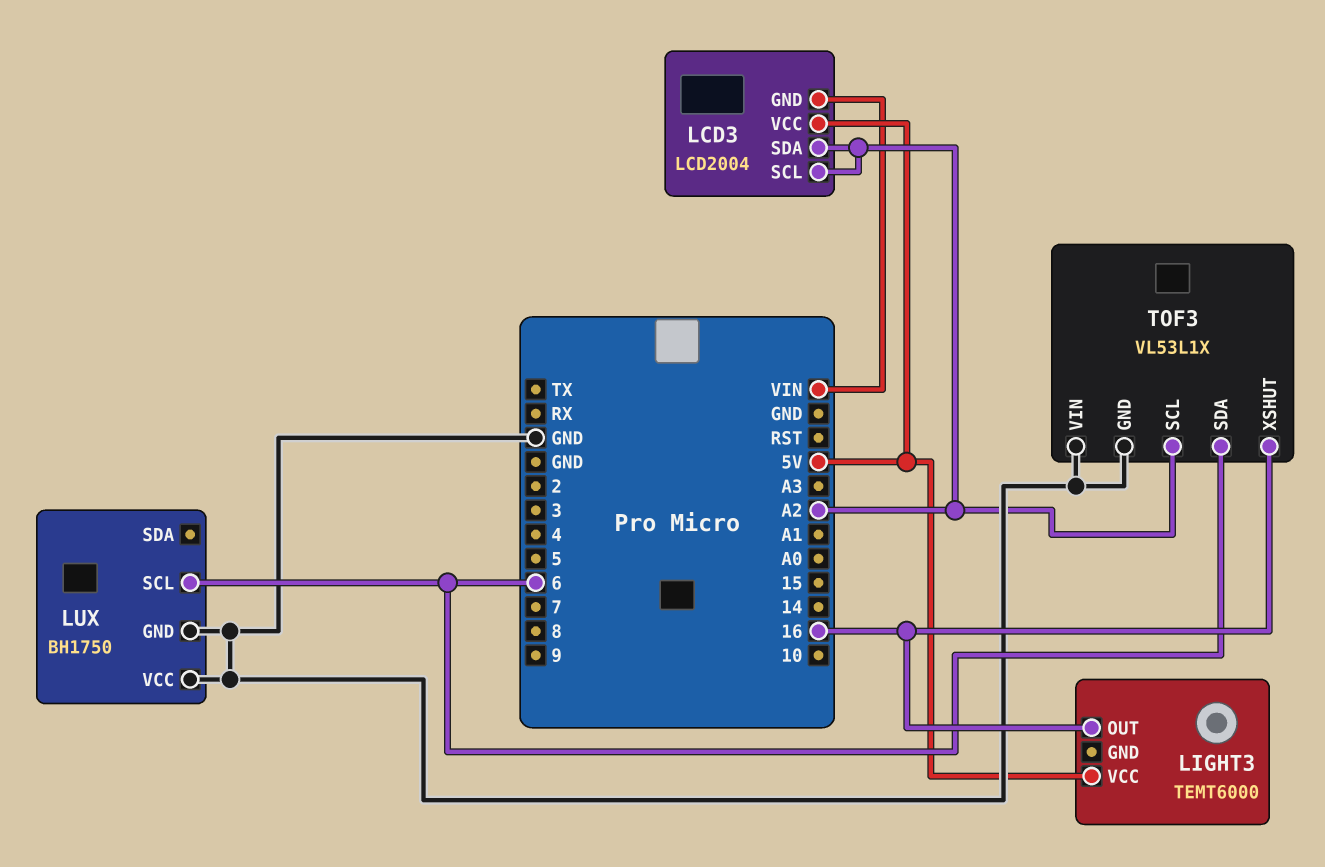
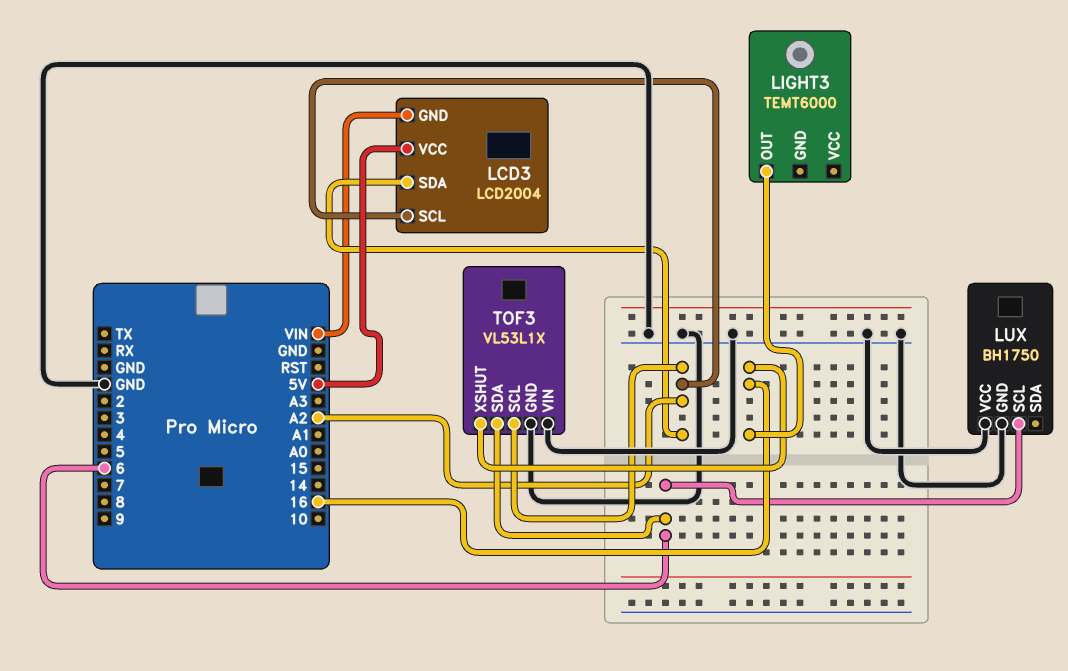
LIGHT3 pin VCC: 5V -> none

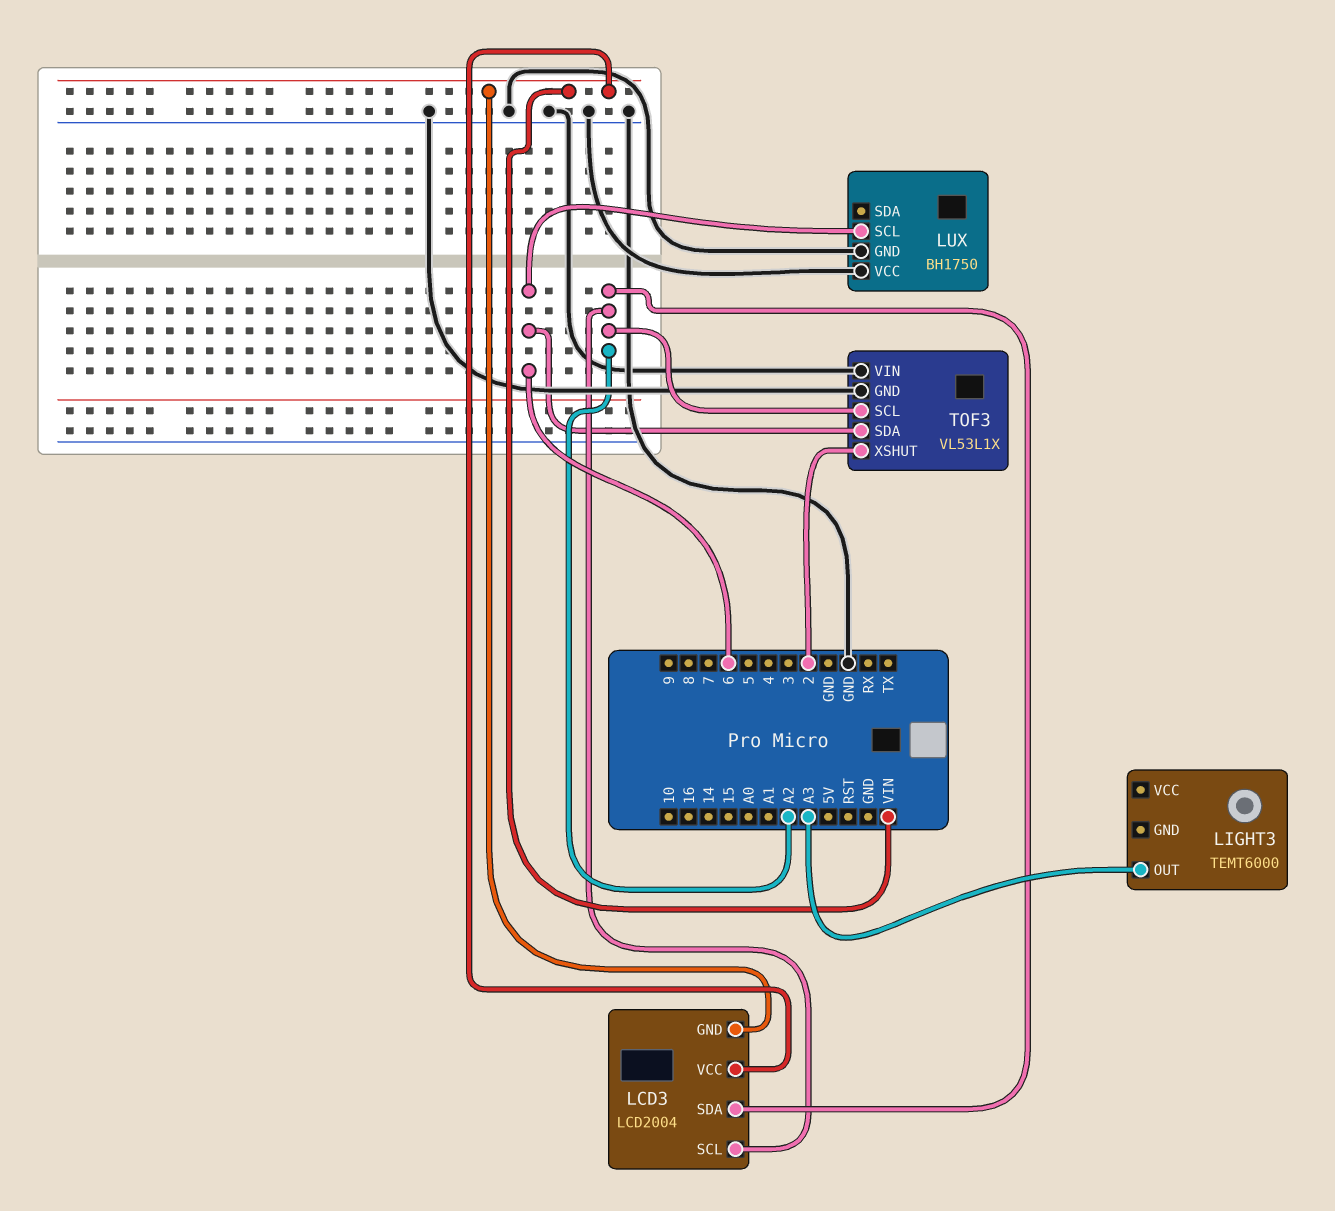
LCD3 pin VCC: 5V -> VIN
LIGHT3 pin OUT: 16 -> A3
TOF3 pin XSHUT: 16 -> 2

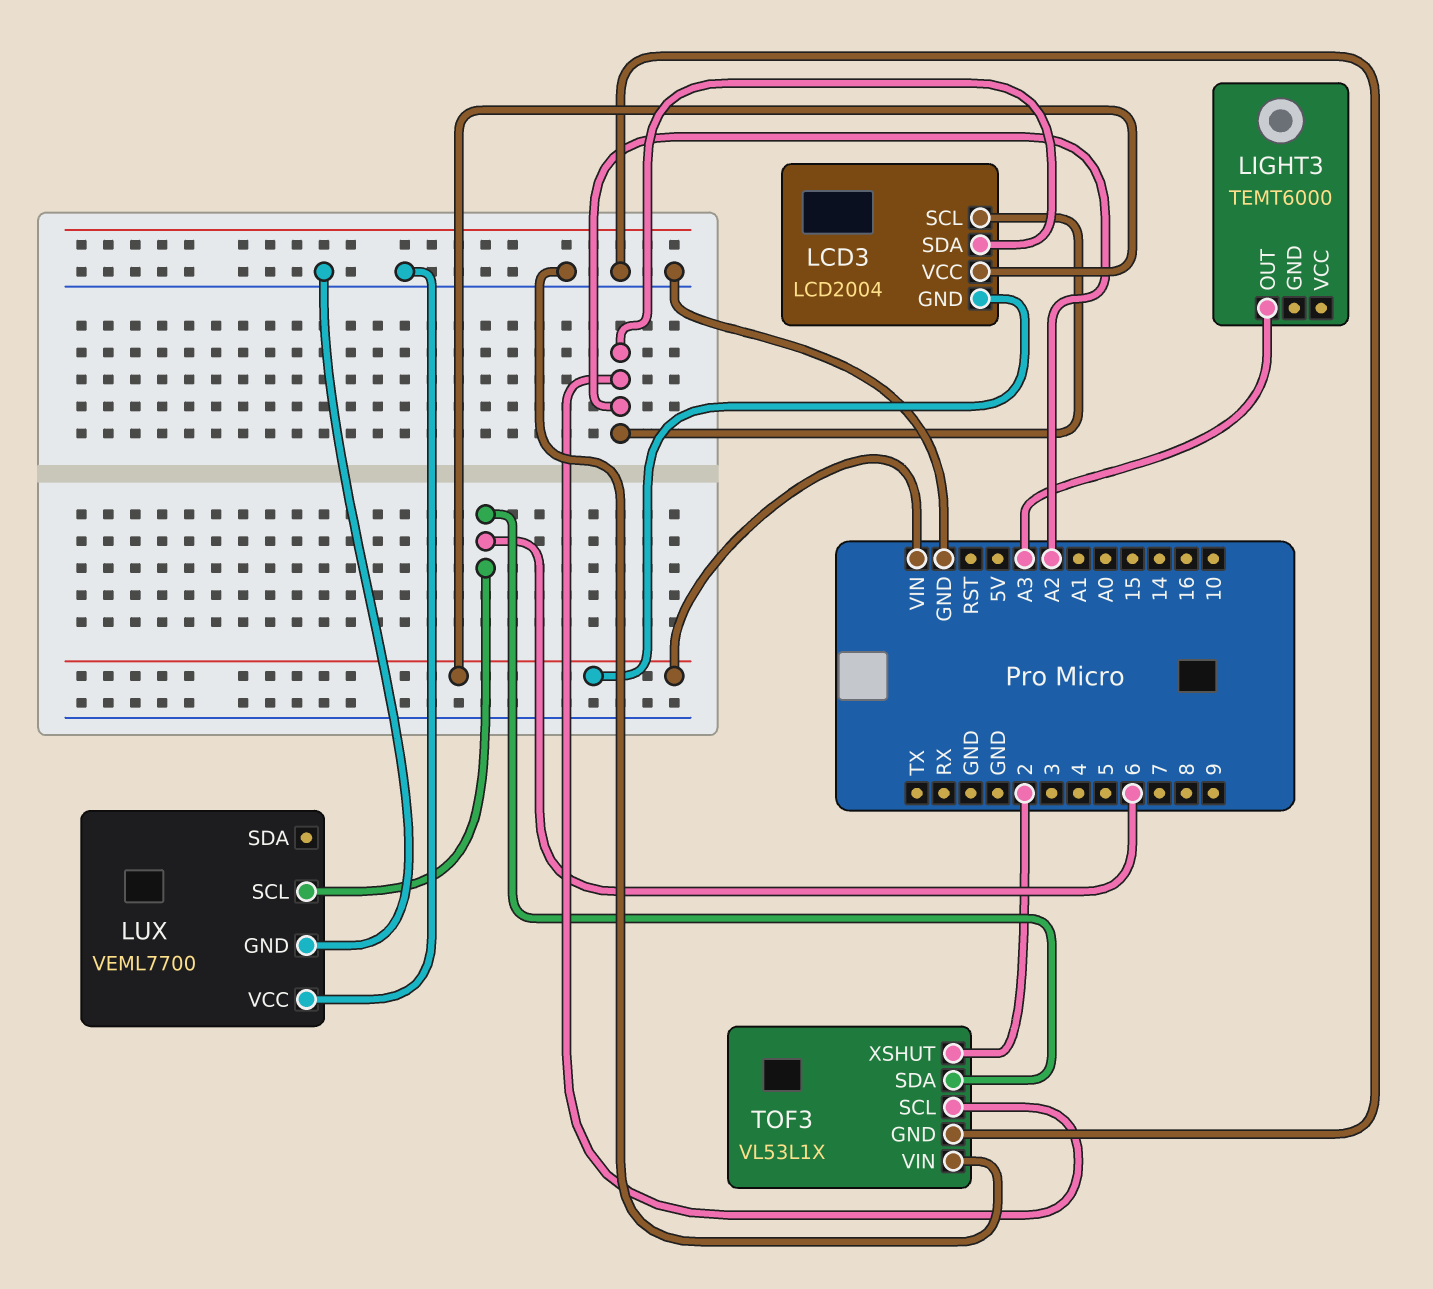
LUX: BH1750 -> VEML7700

